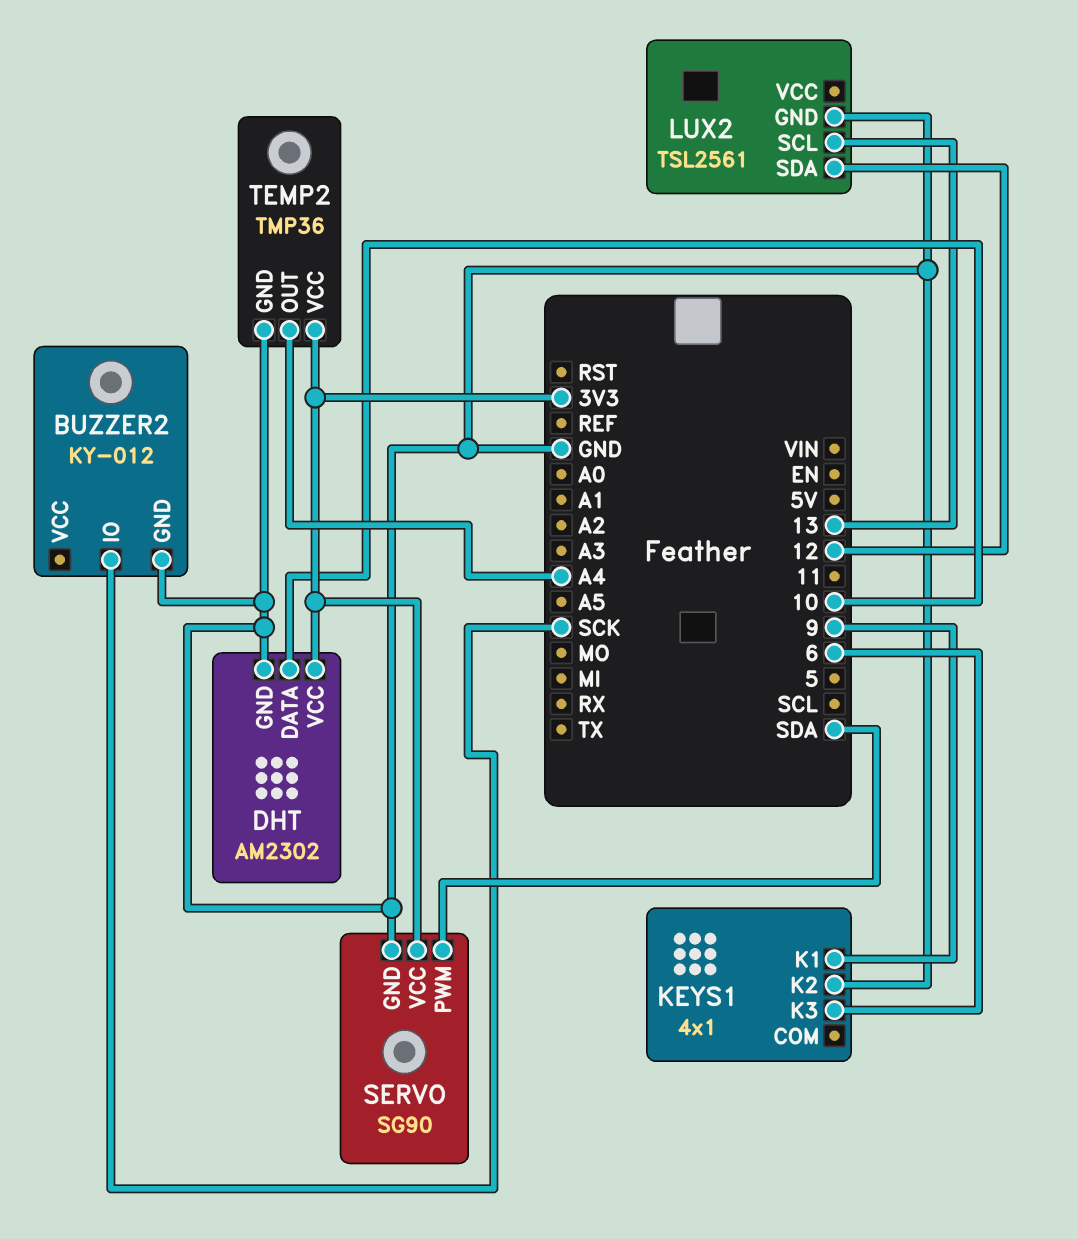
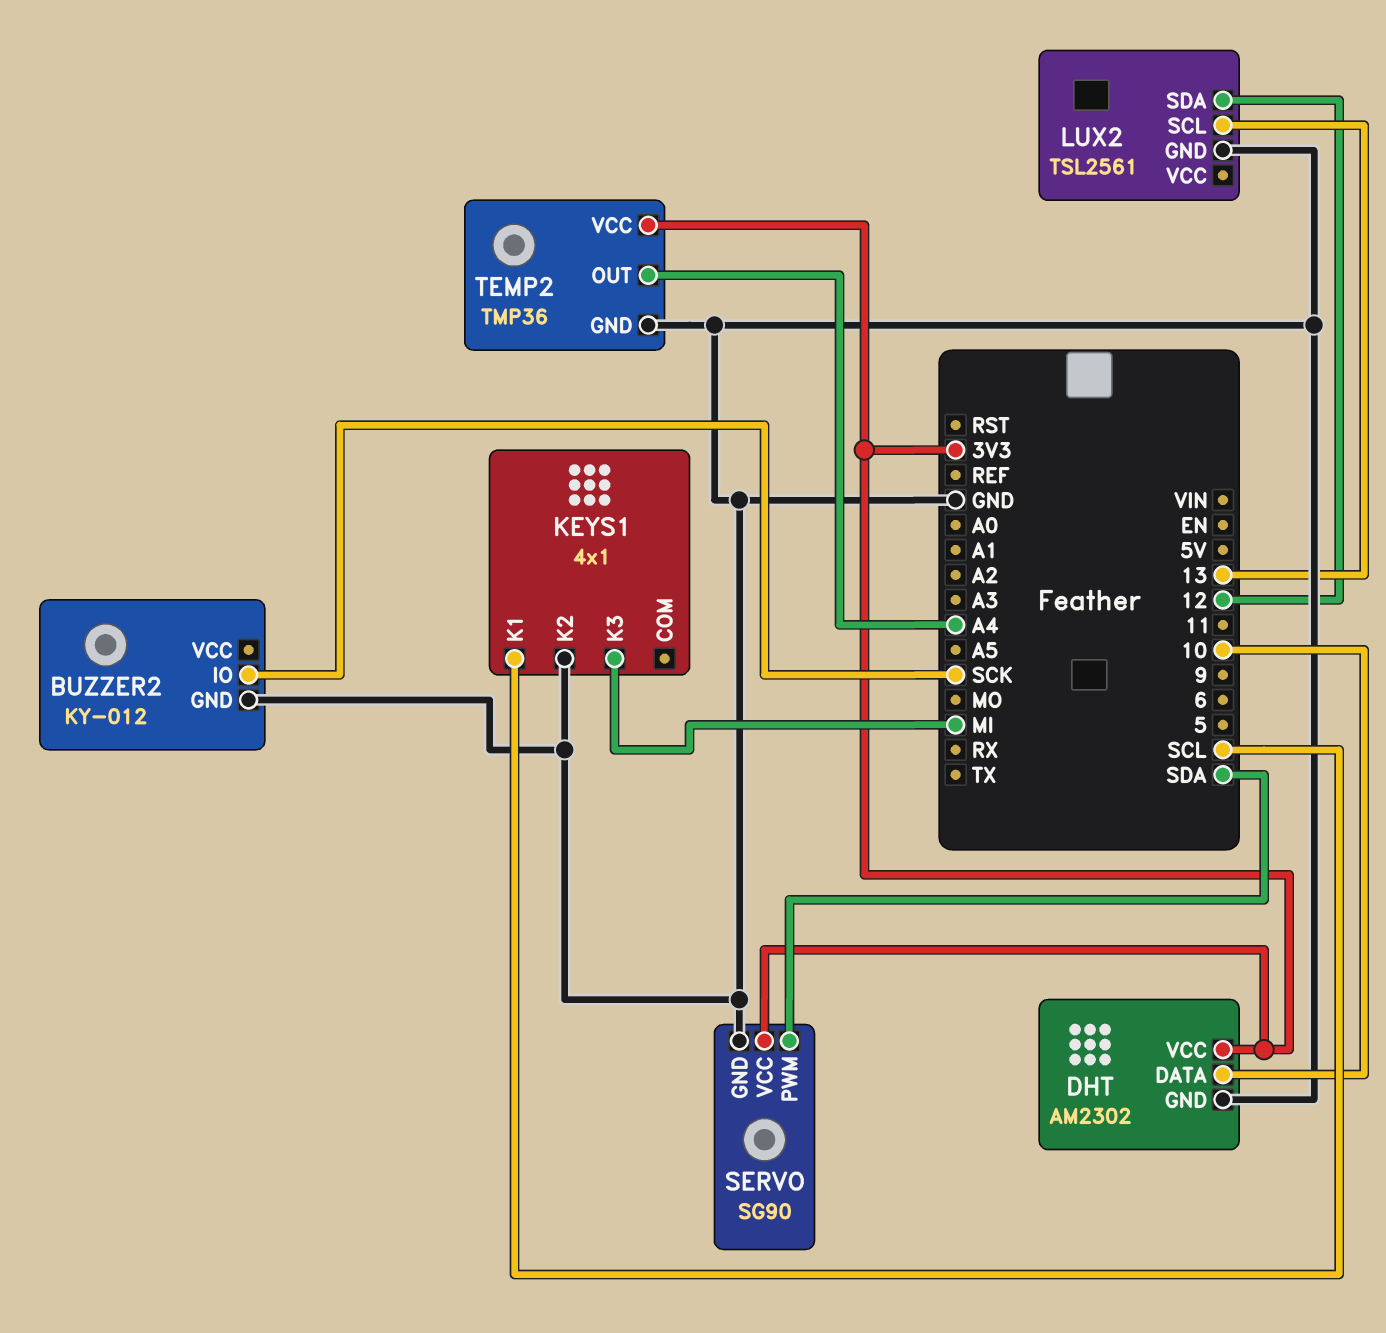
KEYS1 pin K1: 9 -> SCL
KEYS1 pin K3: 6 -> MI

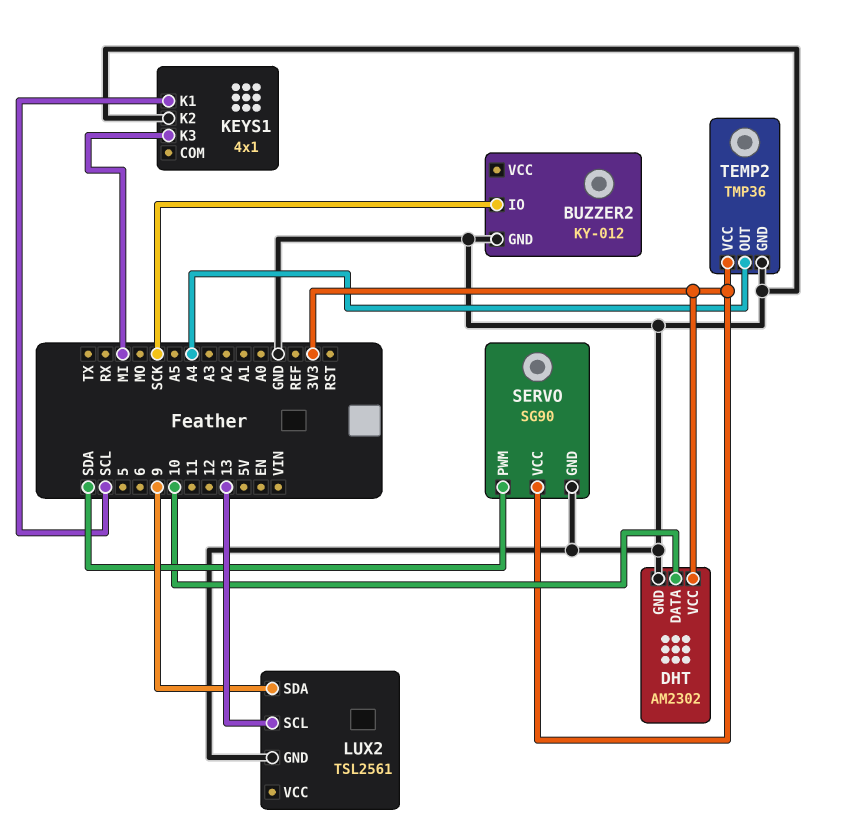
LUX2 pin SDA: 12 -> 9

